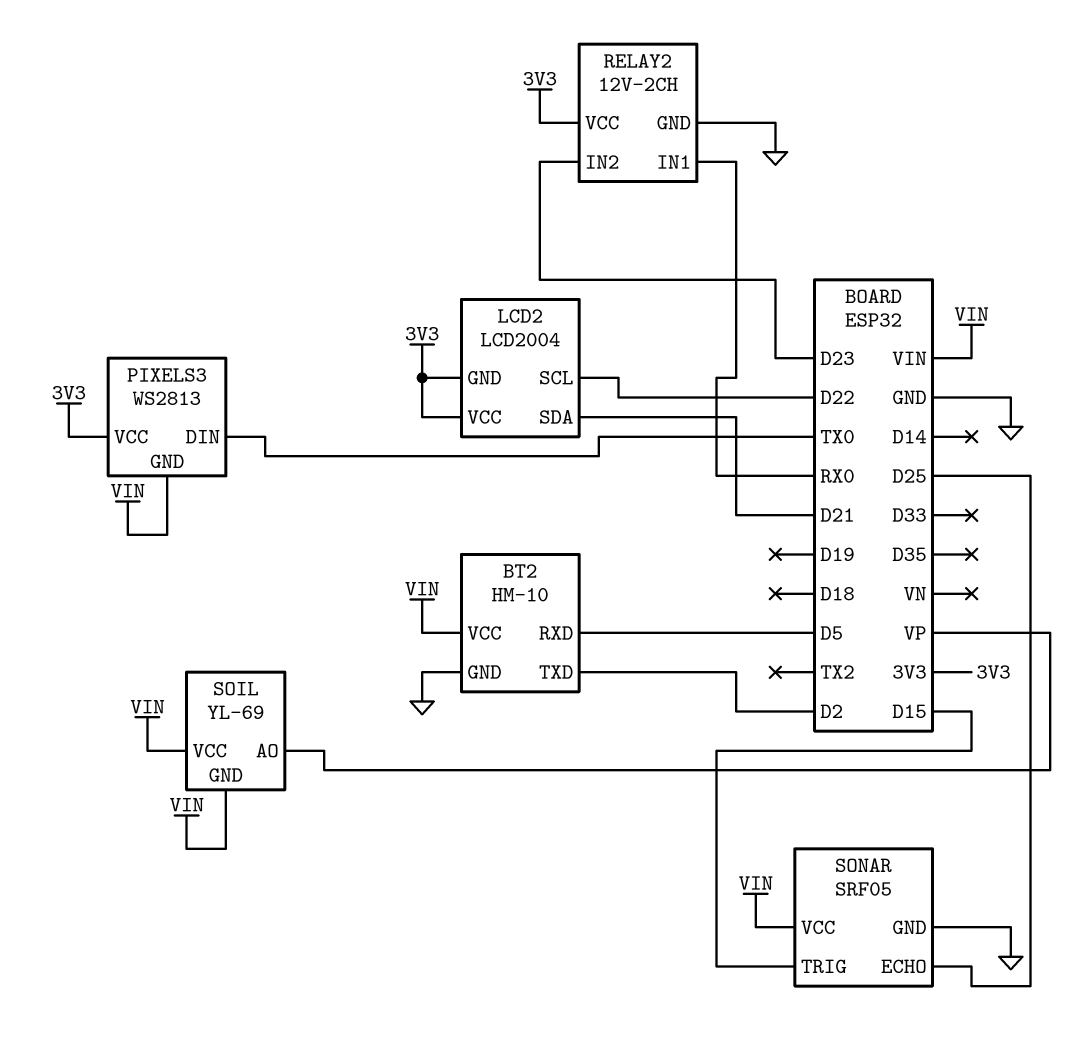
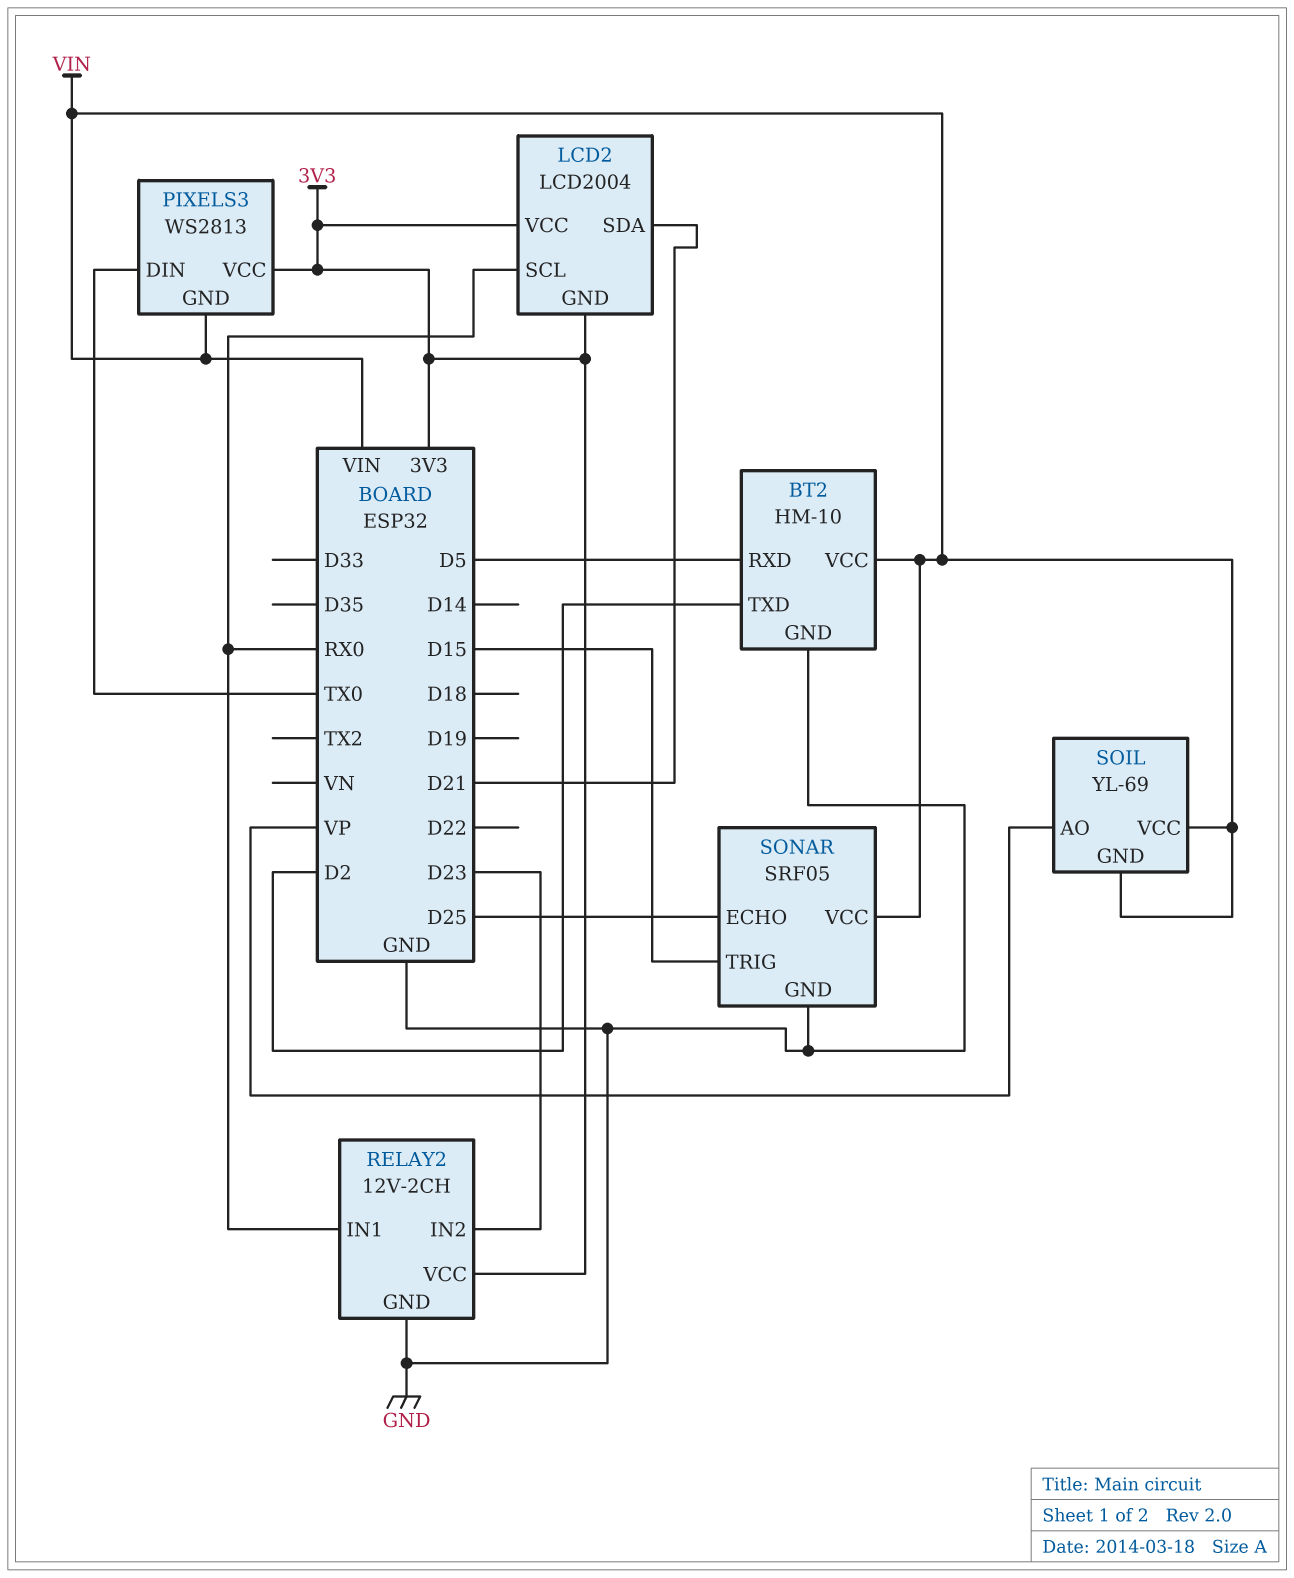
LCD2 pin SCL: D22 -> RX0

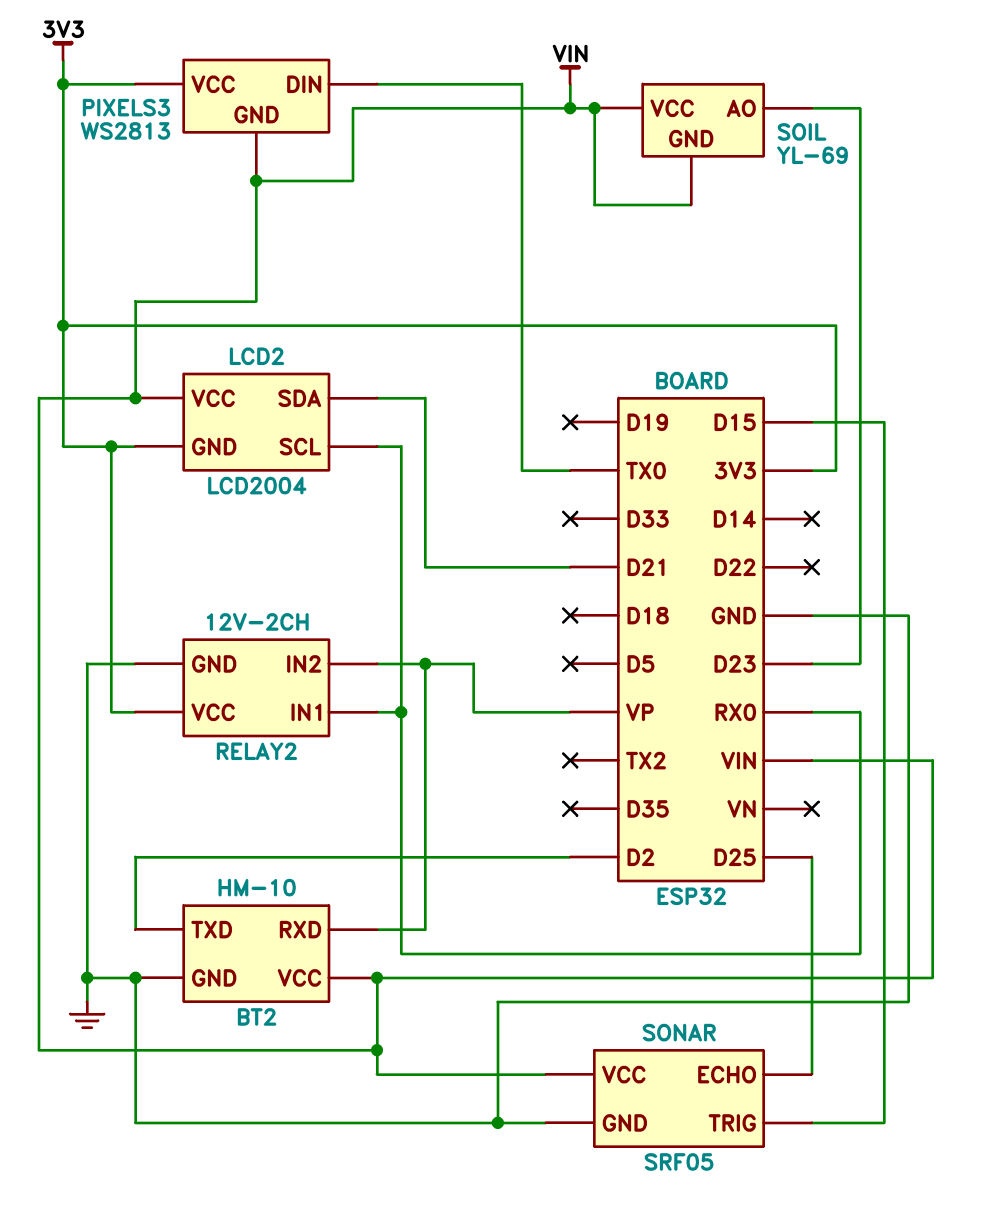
BT2 pin RXD: D5 -> VP
LCD2 pin VCC: 3V3 -> VIN
RELAY2 pin IN2: D23 -> VP
SOIL pin AO: VP -> D23

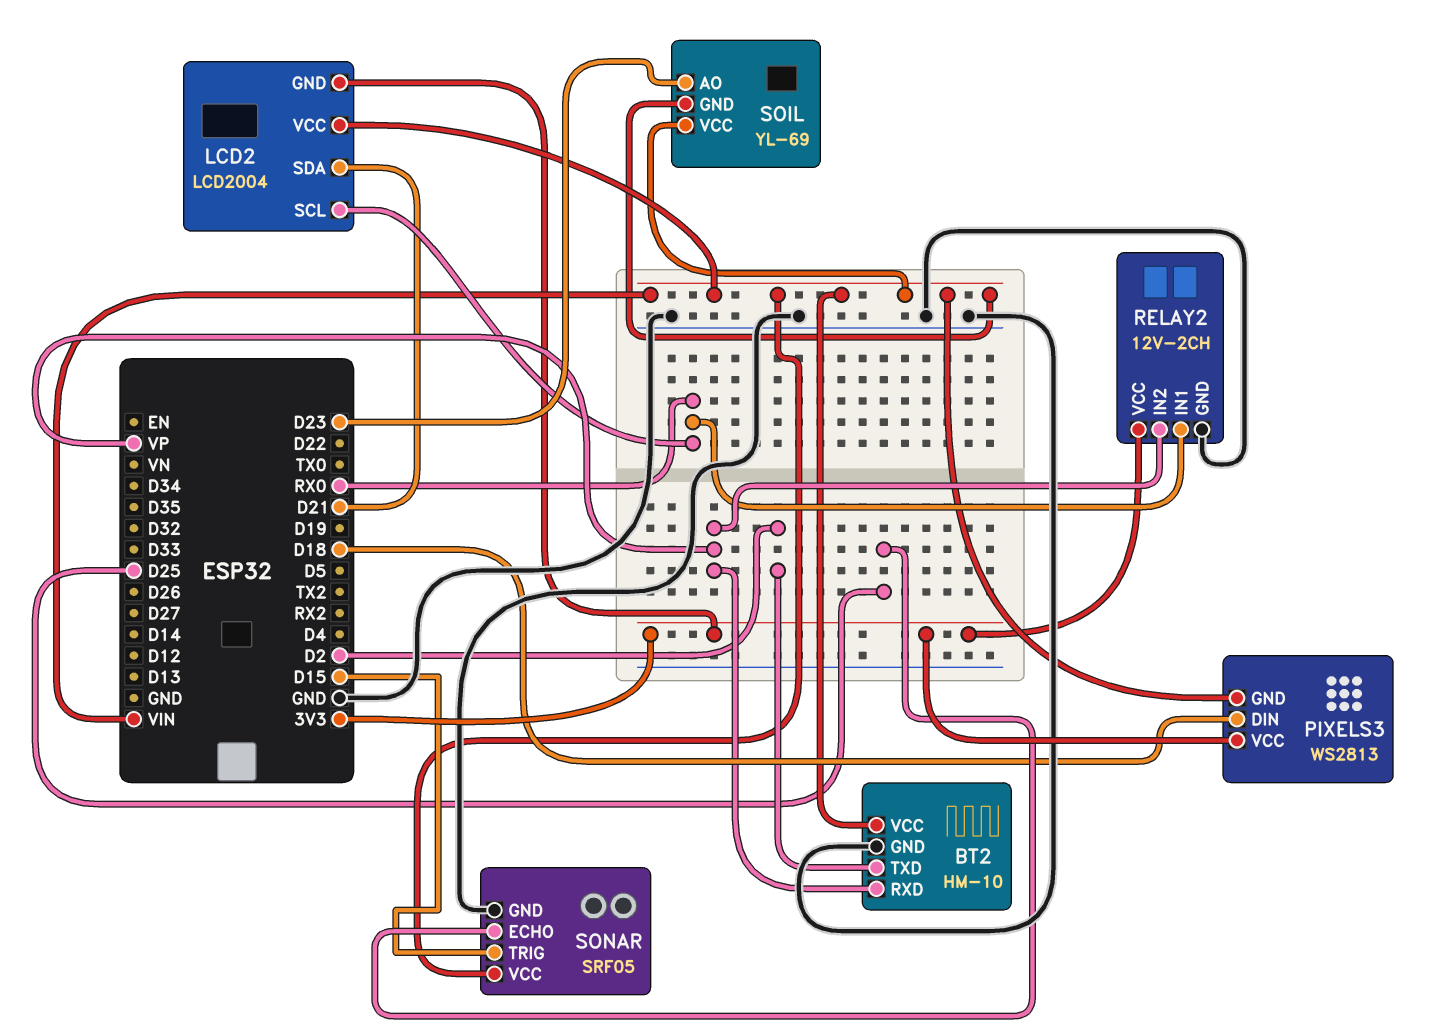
PIXELS3 pin DIN: TX0 -> D18

